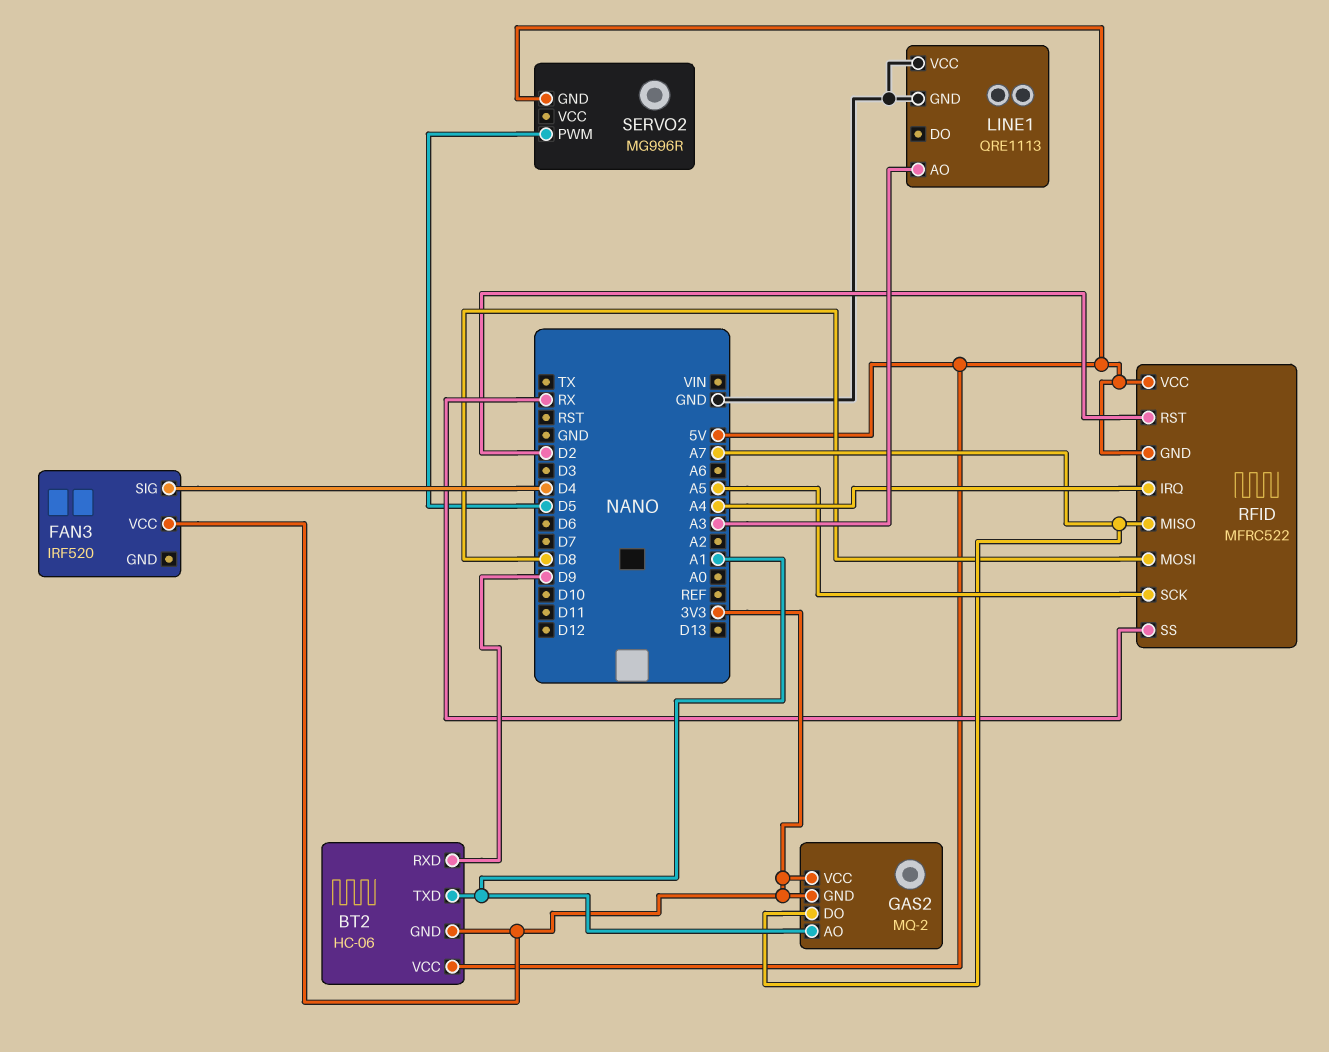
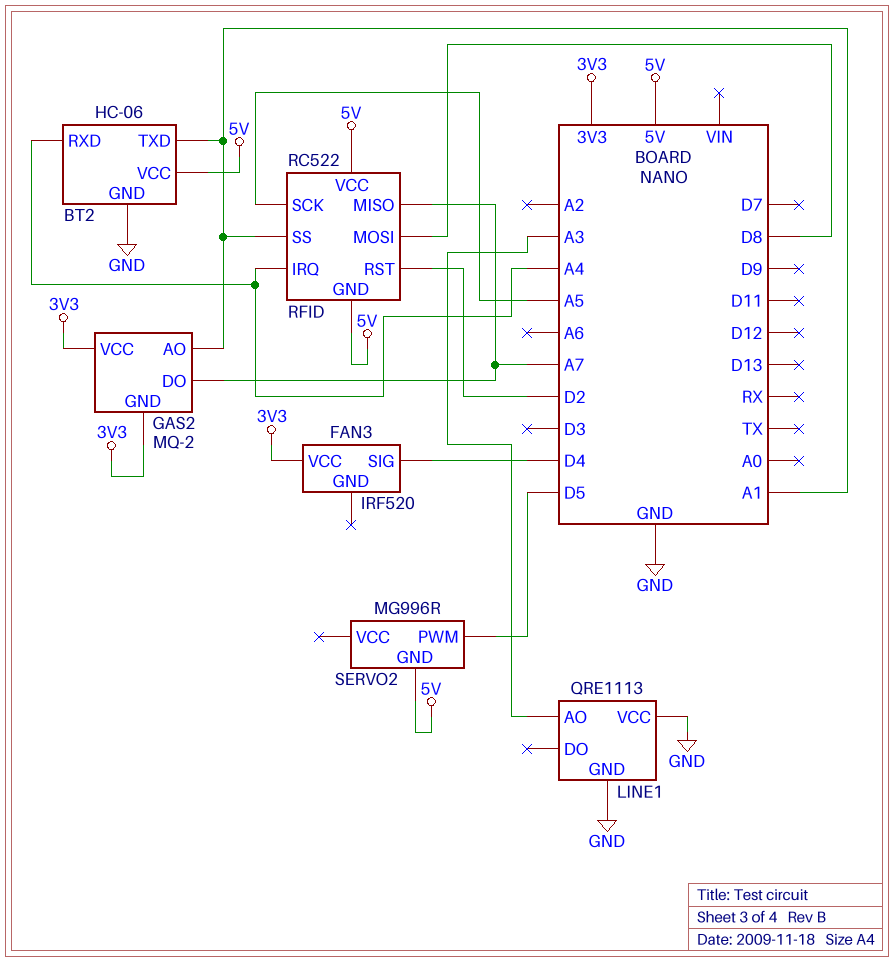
BT2 pin GND: 3V3 -> GND
BT2 pin RXD: D9 -> A4
RFID: MFRC522 -> RC522
RFID pin SS: RX -> A1

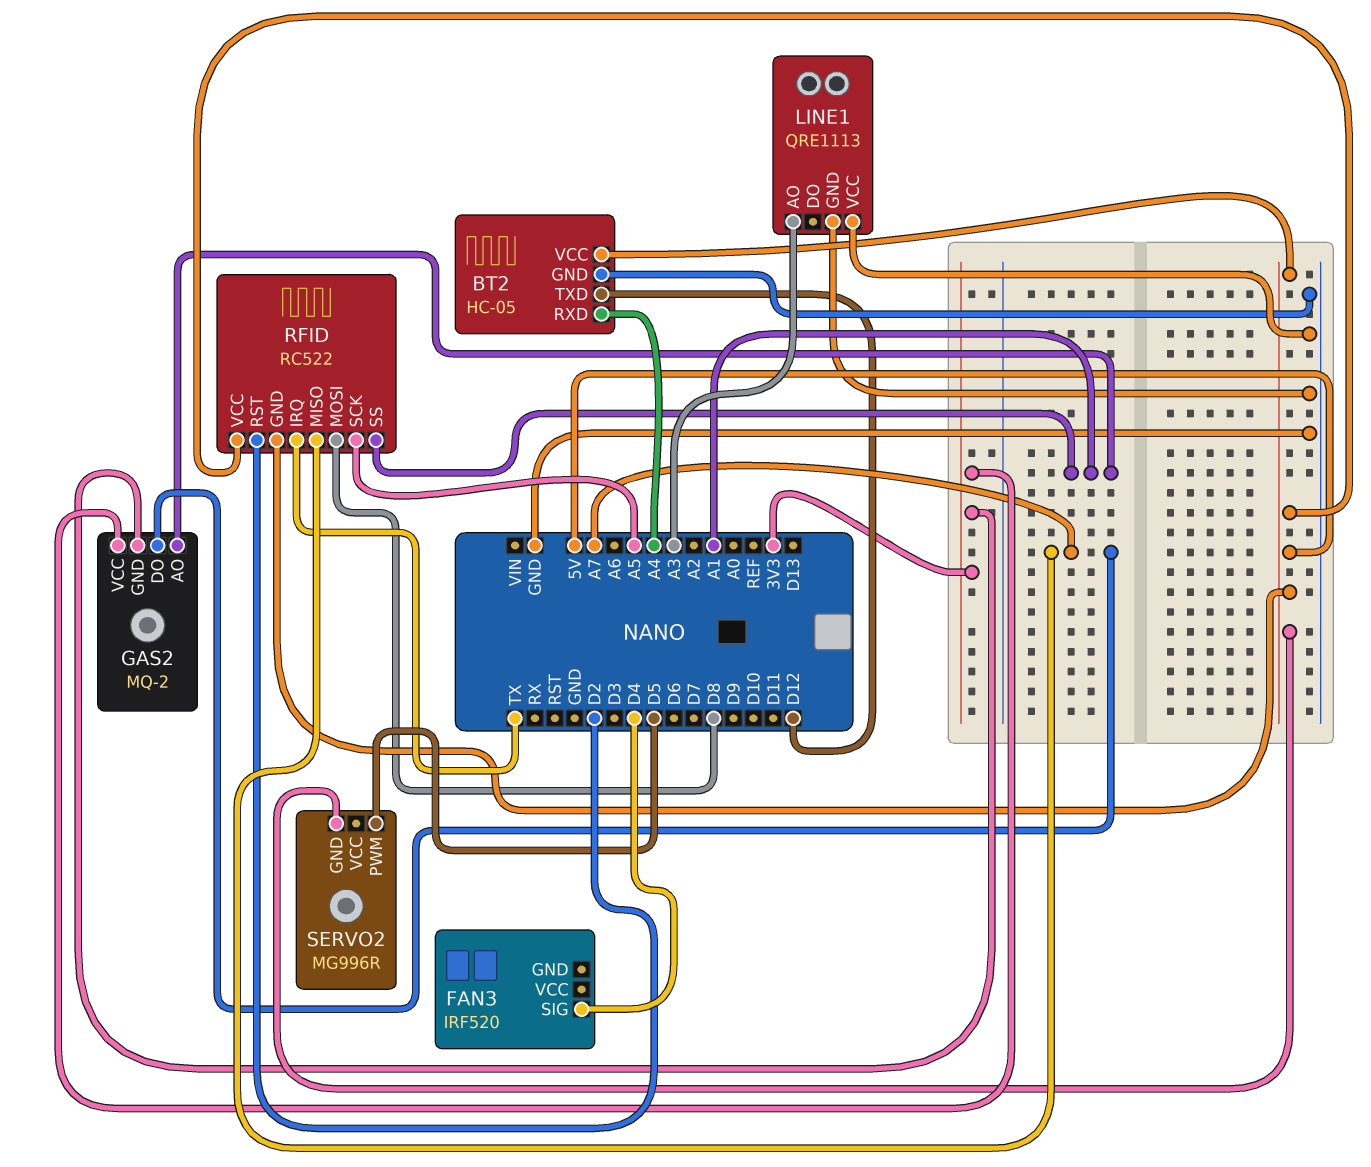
BT2: HC-06 -> HC-05
BT2 pin TXD: A1 -> D12
FAN3 pin VCC: 3V3 -> none
RFID pin IRQ: A4 -> TX

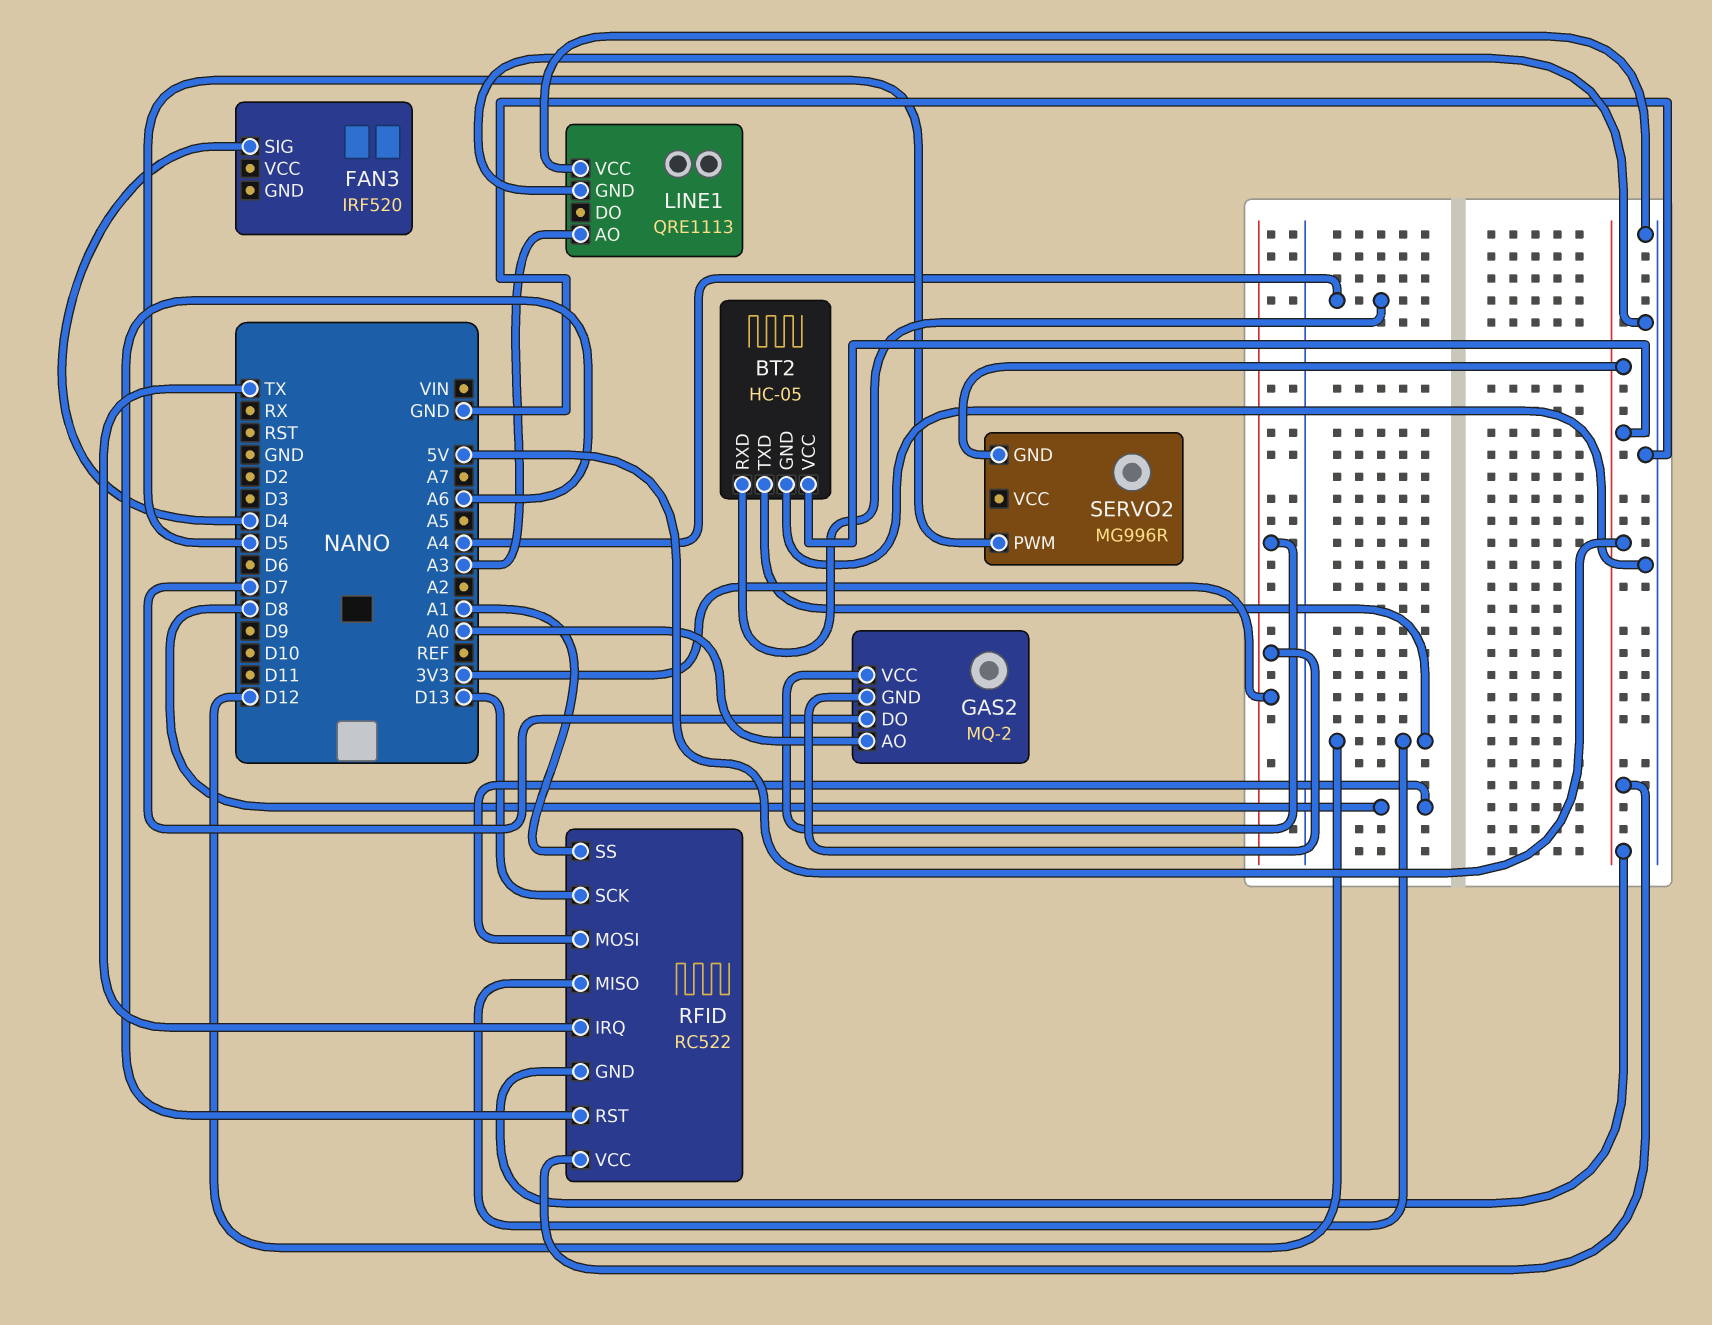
GAS2 pin AO: A1 -> A0
GAS2 pin DO: A7 -> D7
RFID pin MISO: A7 -> D12
RFID pin RST: D2 -> A6
RFID pin SCK: A5 -> D13

